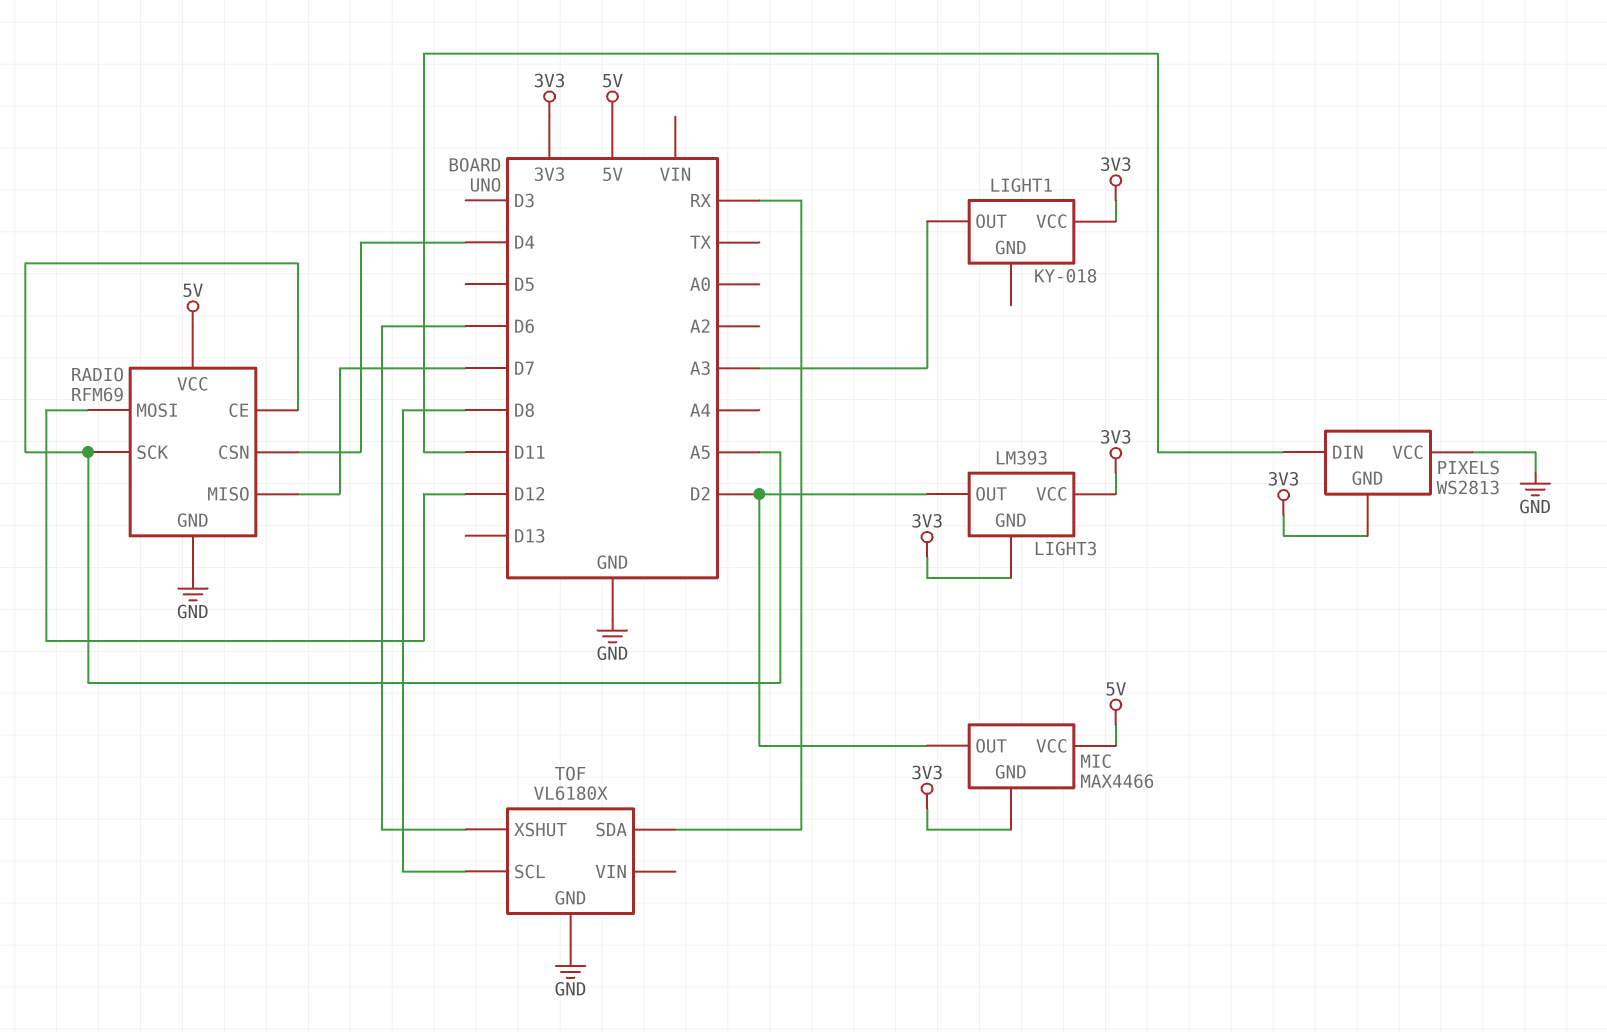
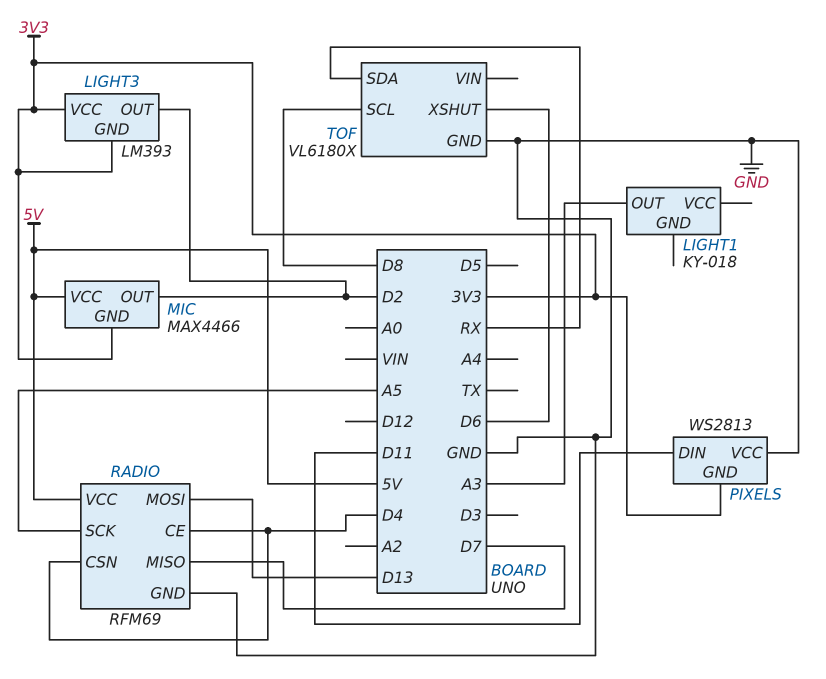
LIGHT1 pin VCC: 3V3 -> none
RADIO pin CE: A5 -> D4
RADIO pin MOSI: D12 -> D13

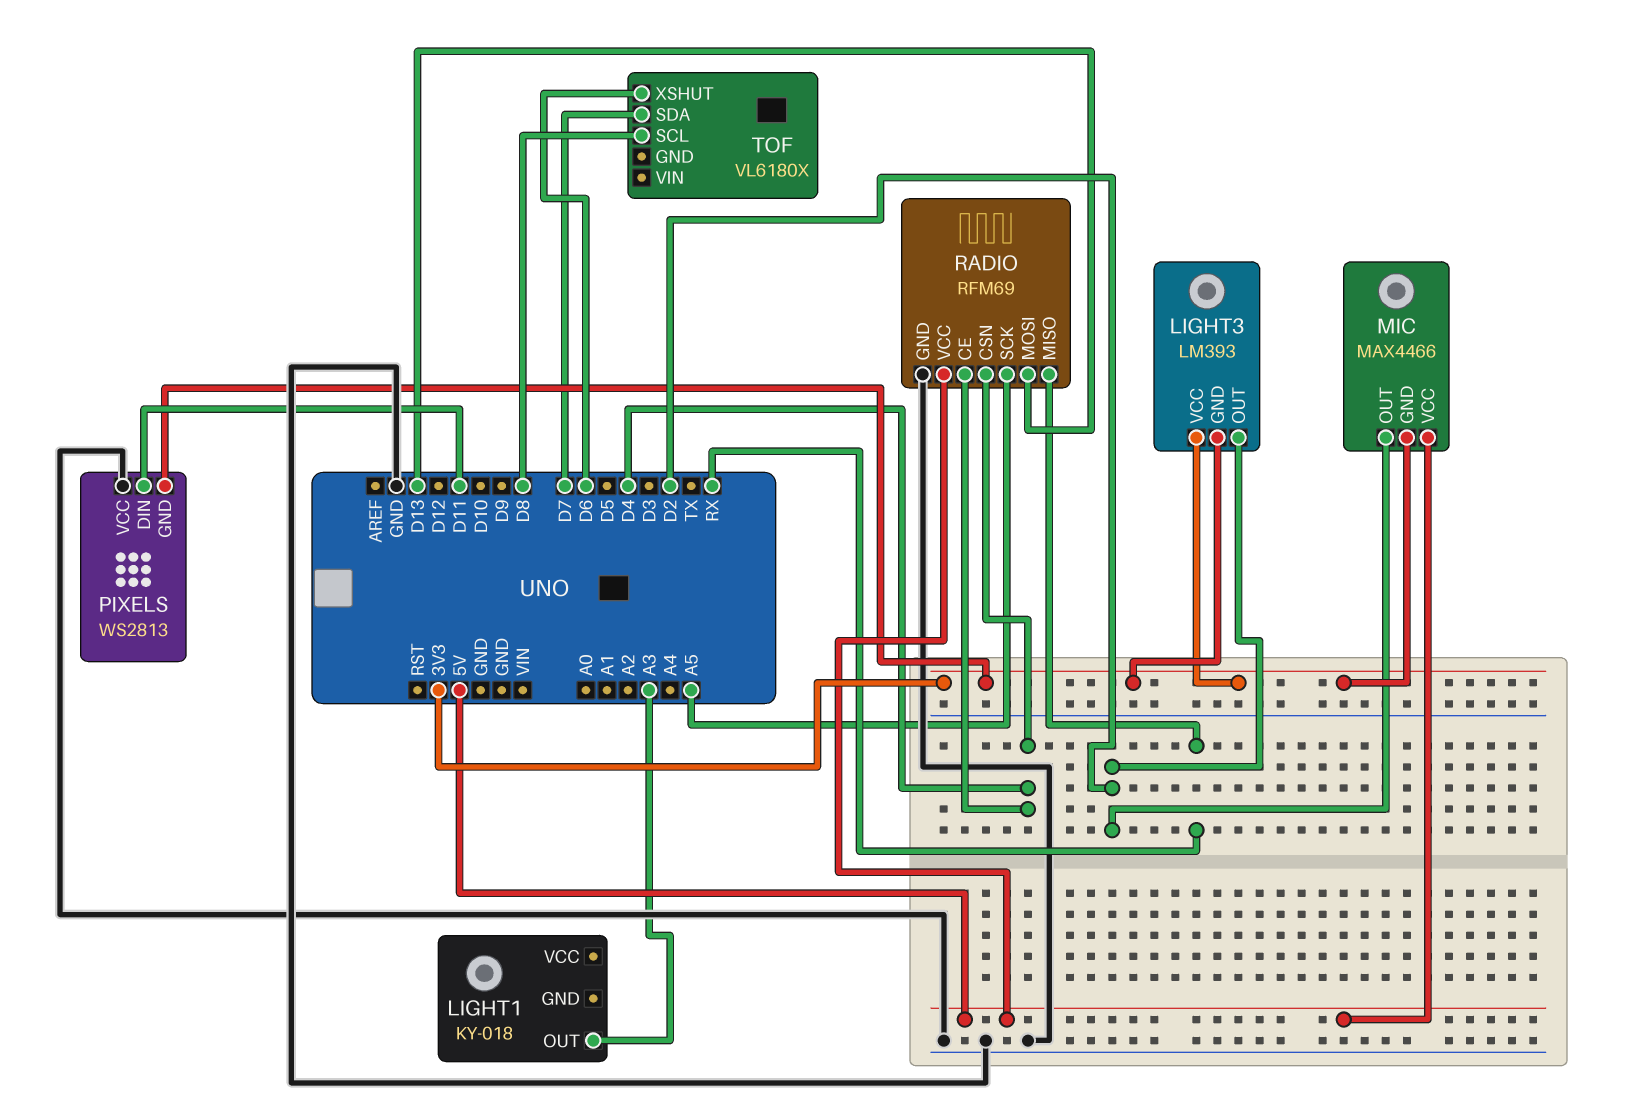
RADIO pin MISO: D7 -> RX
TOF pin GND: GND -> none
TOF pin SDA: RX -> D7

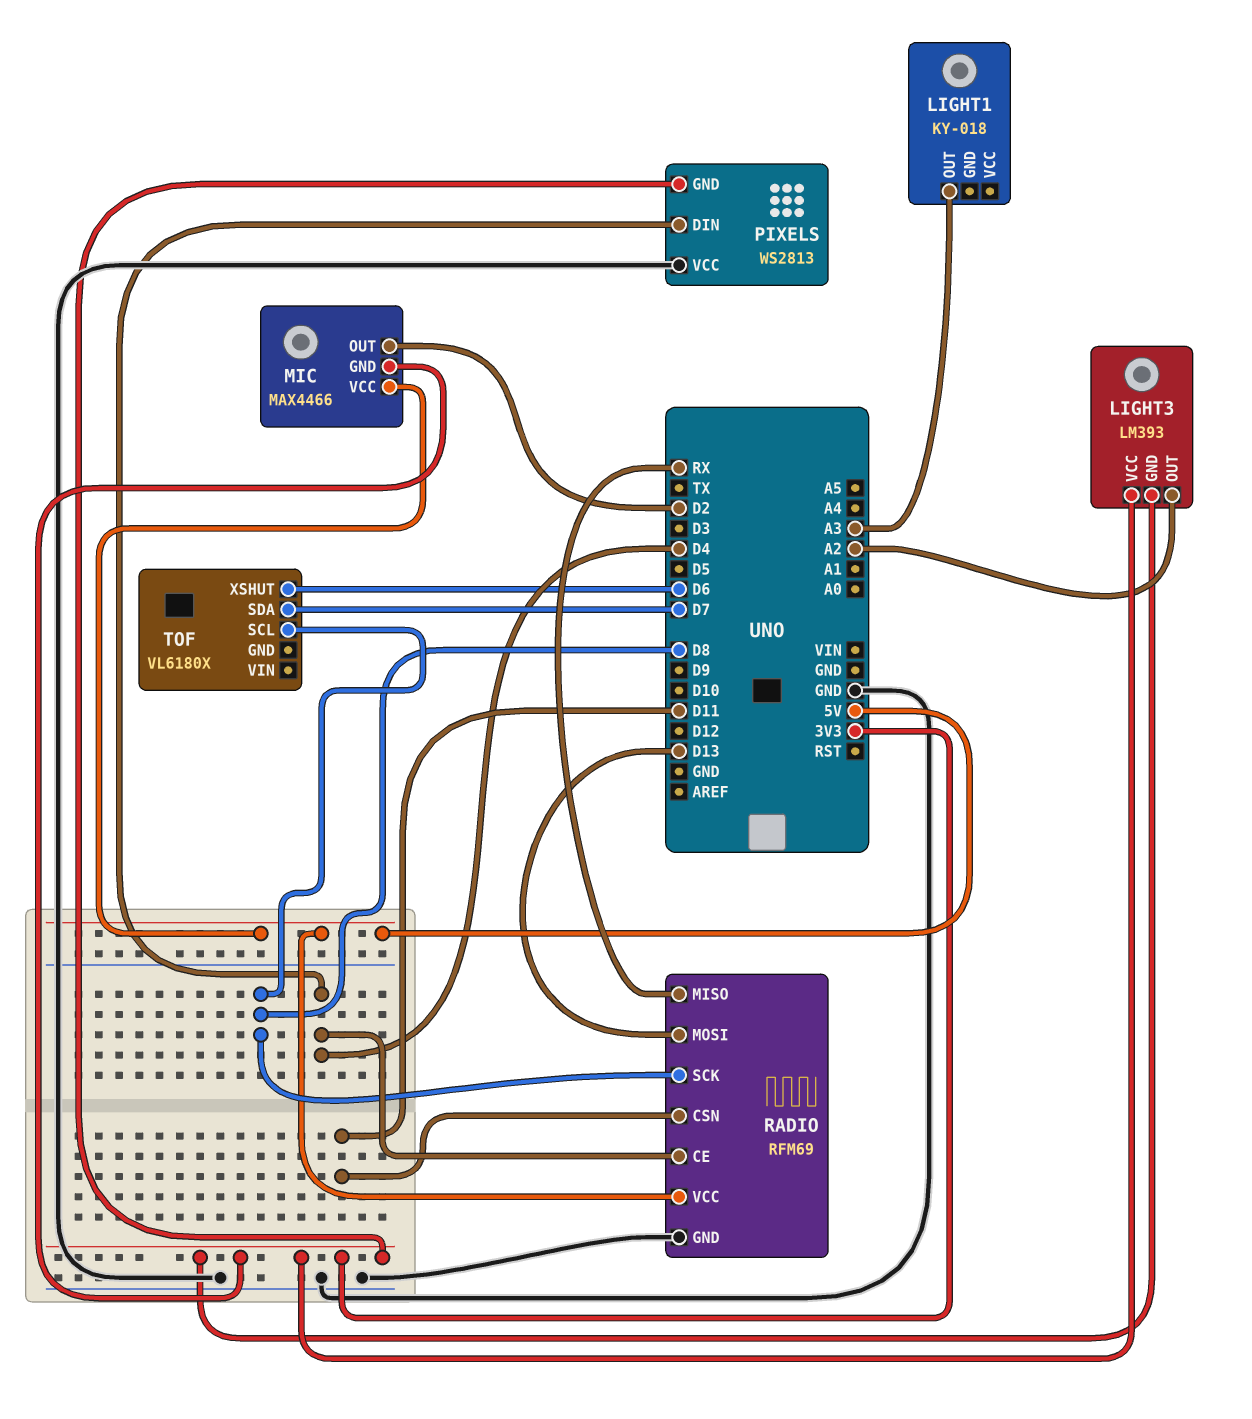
LIGHT3 pin OUT: D2 -> A2
PIXELS pin DIN: D11 -> D4
RADIO pin CSN: D4 -> D11
RADIO pin SCK: A5 -> D8

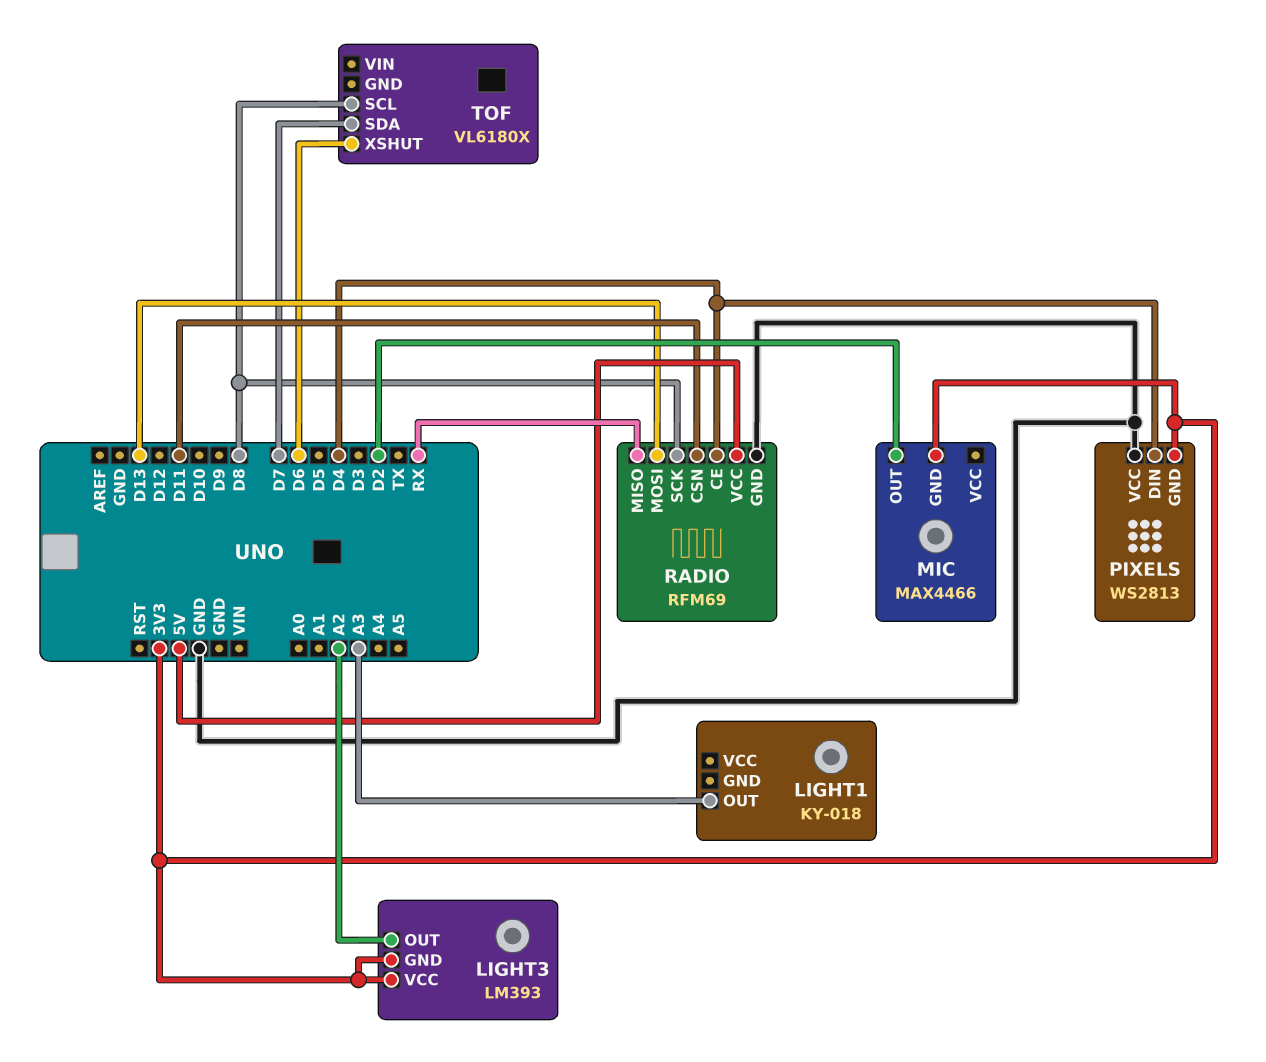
MIC pin VCC: 5V -> none

